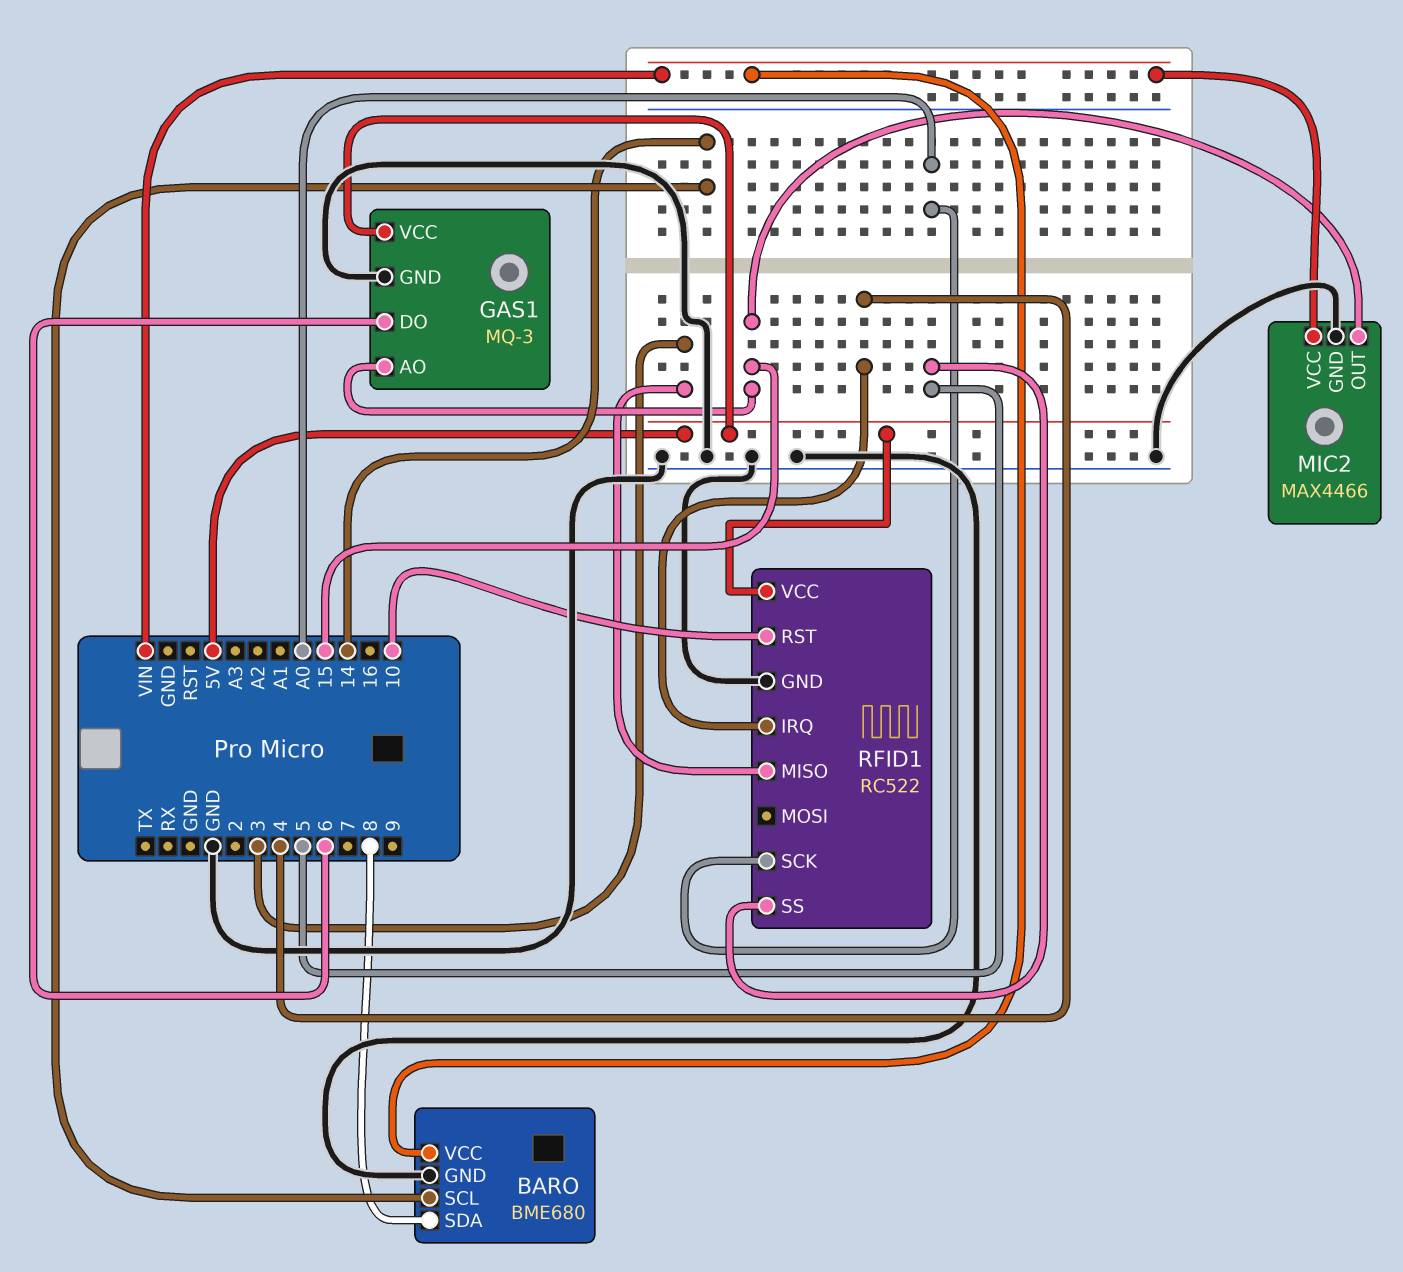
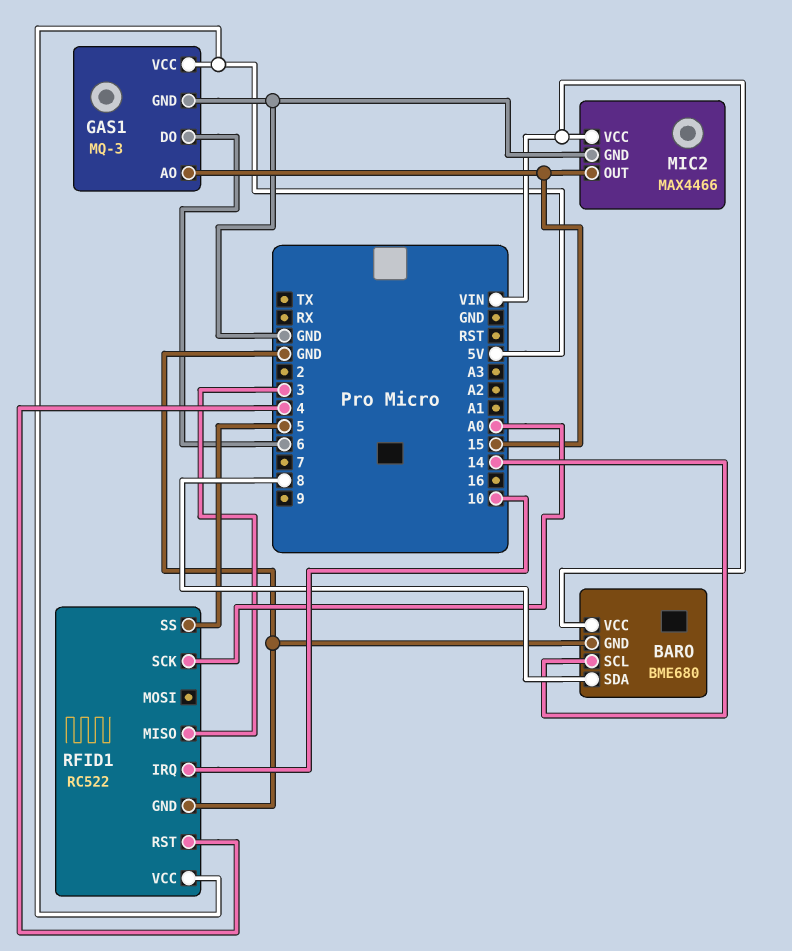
RFID1 pin IRQ: 4 -> 10
RFID1 pin RST: 10 -> 4

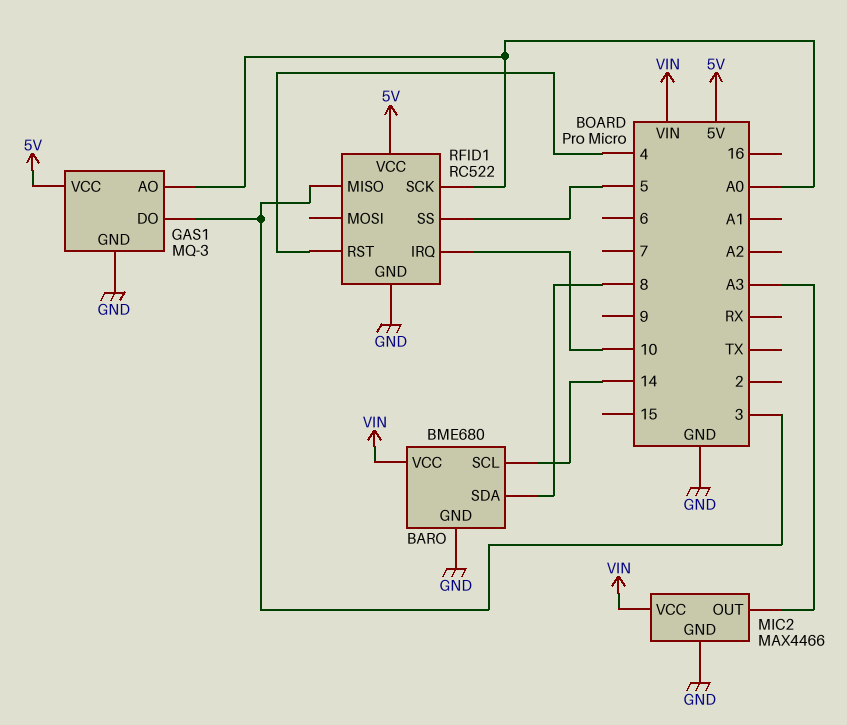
GAS1 pin AO: 15 -> A0
GAS1 pin DO: 6 -> 3
MIC2 pin OUT: 15 -> A3

